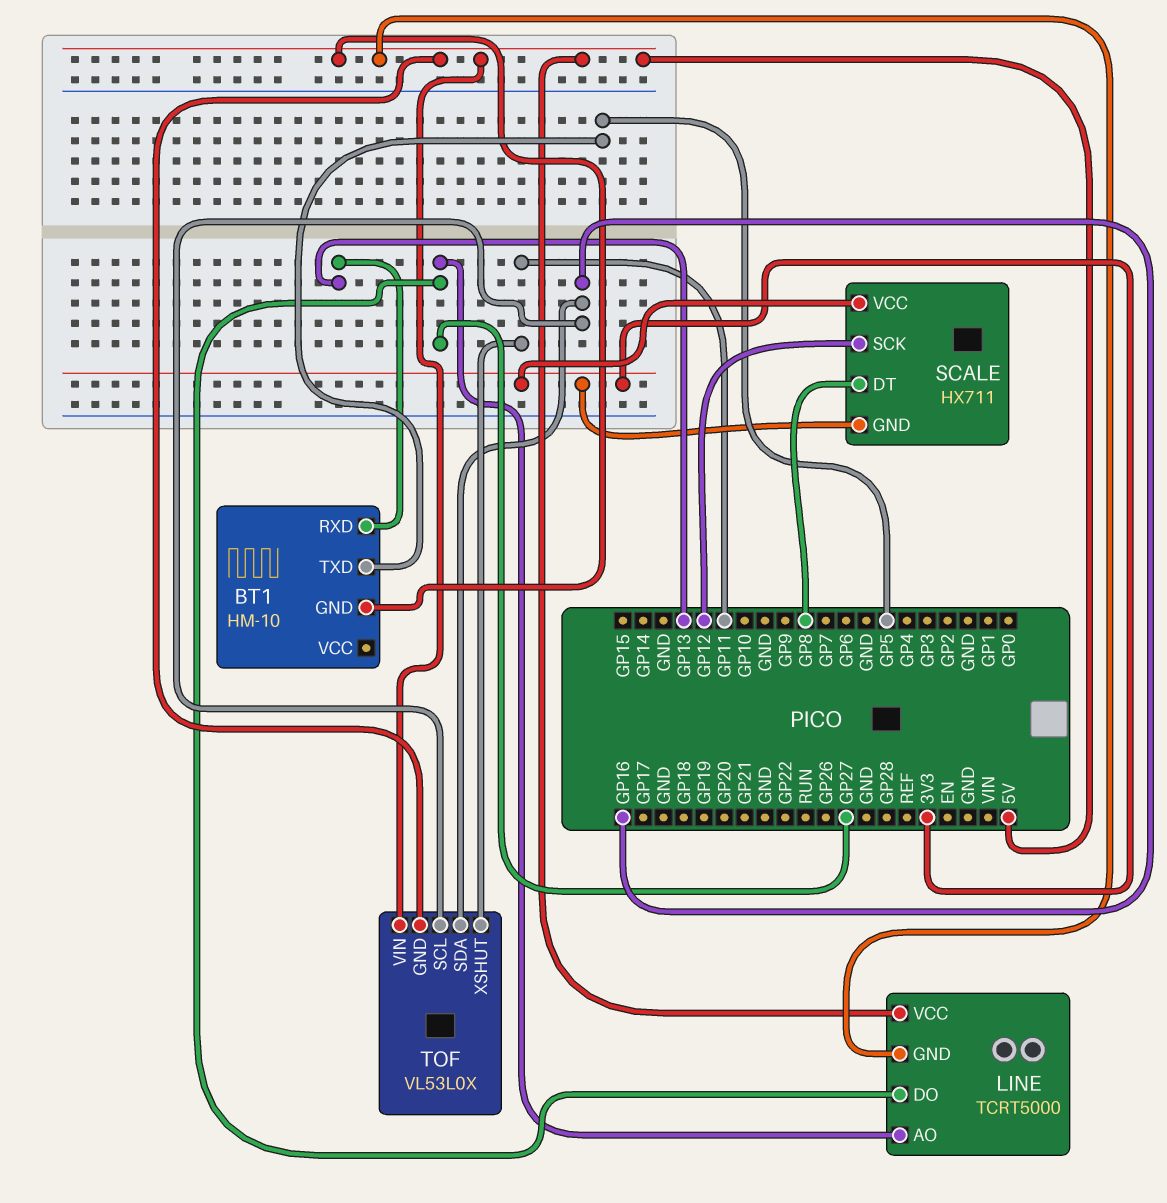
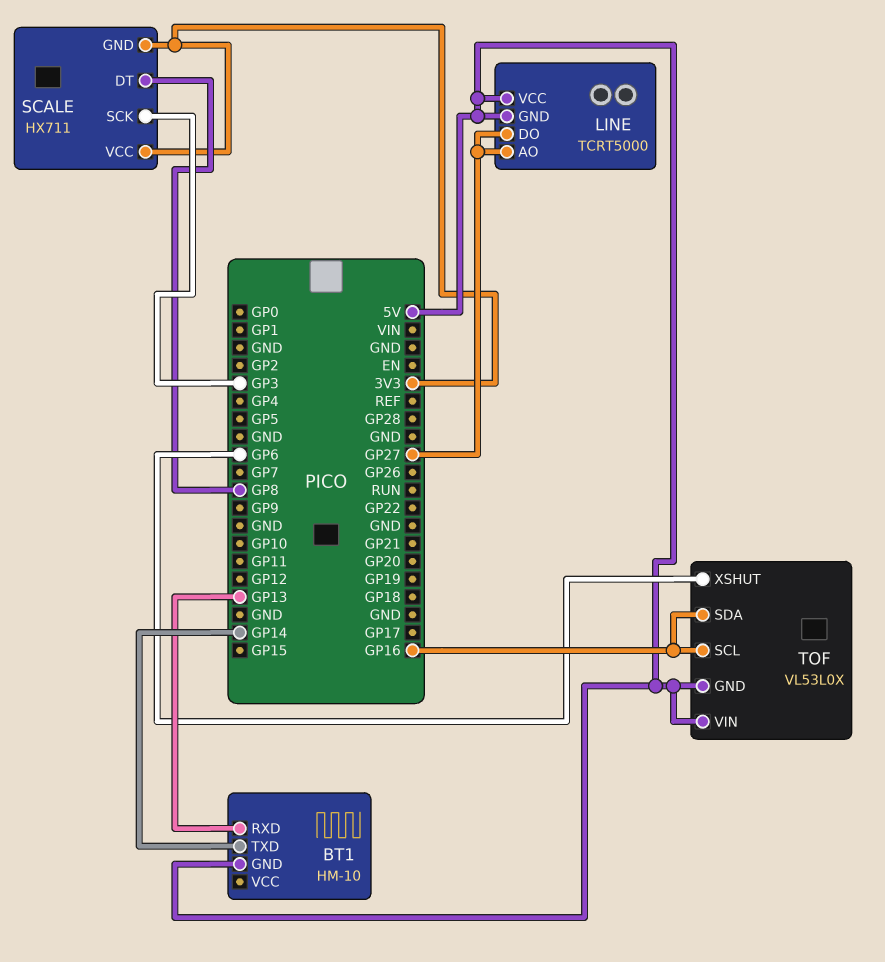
BT1 pin TXD: GP5 -> GP14
SCALE pin SCK: GP12 -> GP3
TOF pin XSHUT: GP11 -> GP6

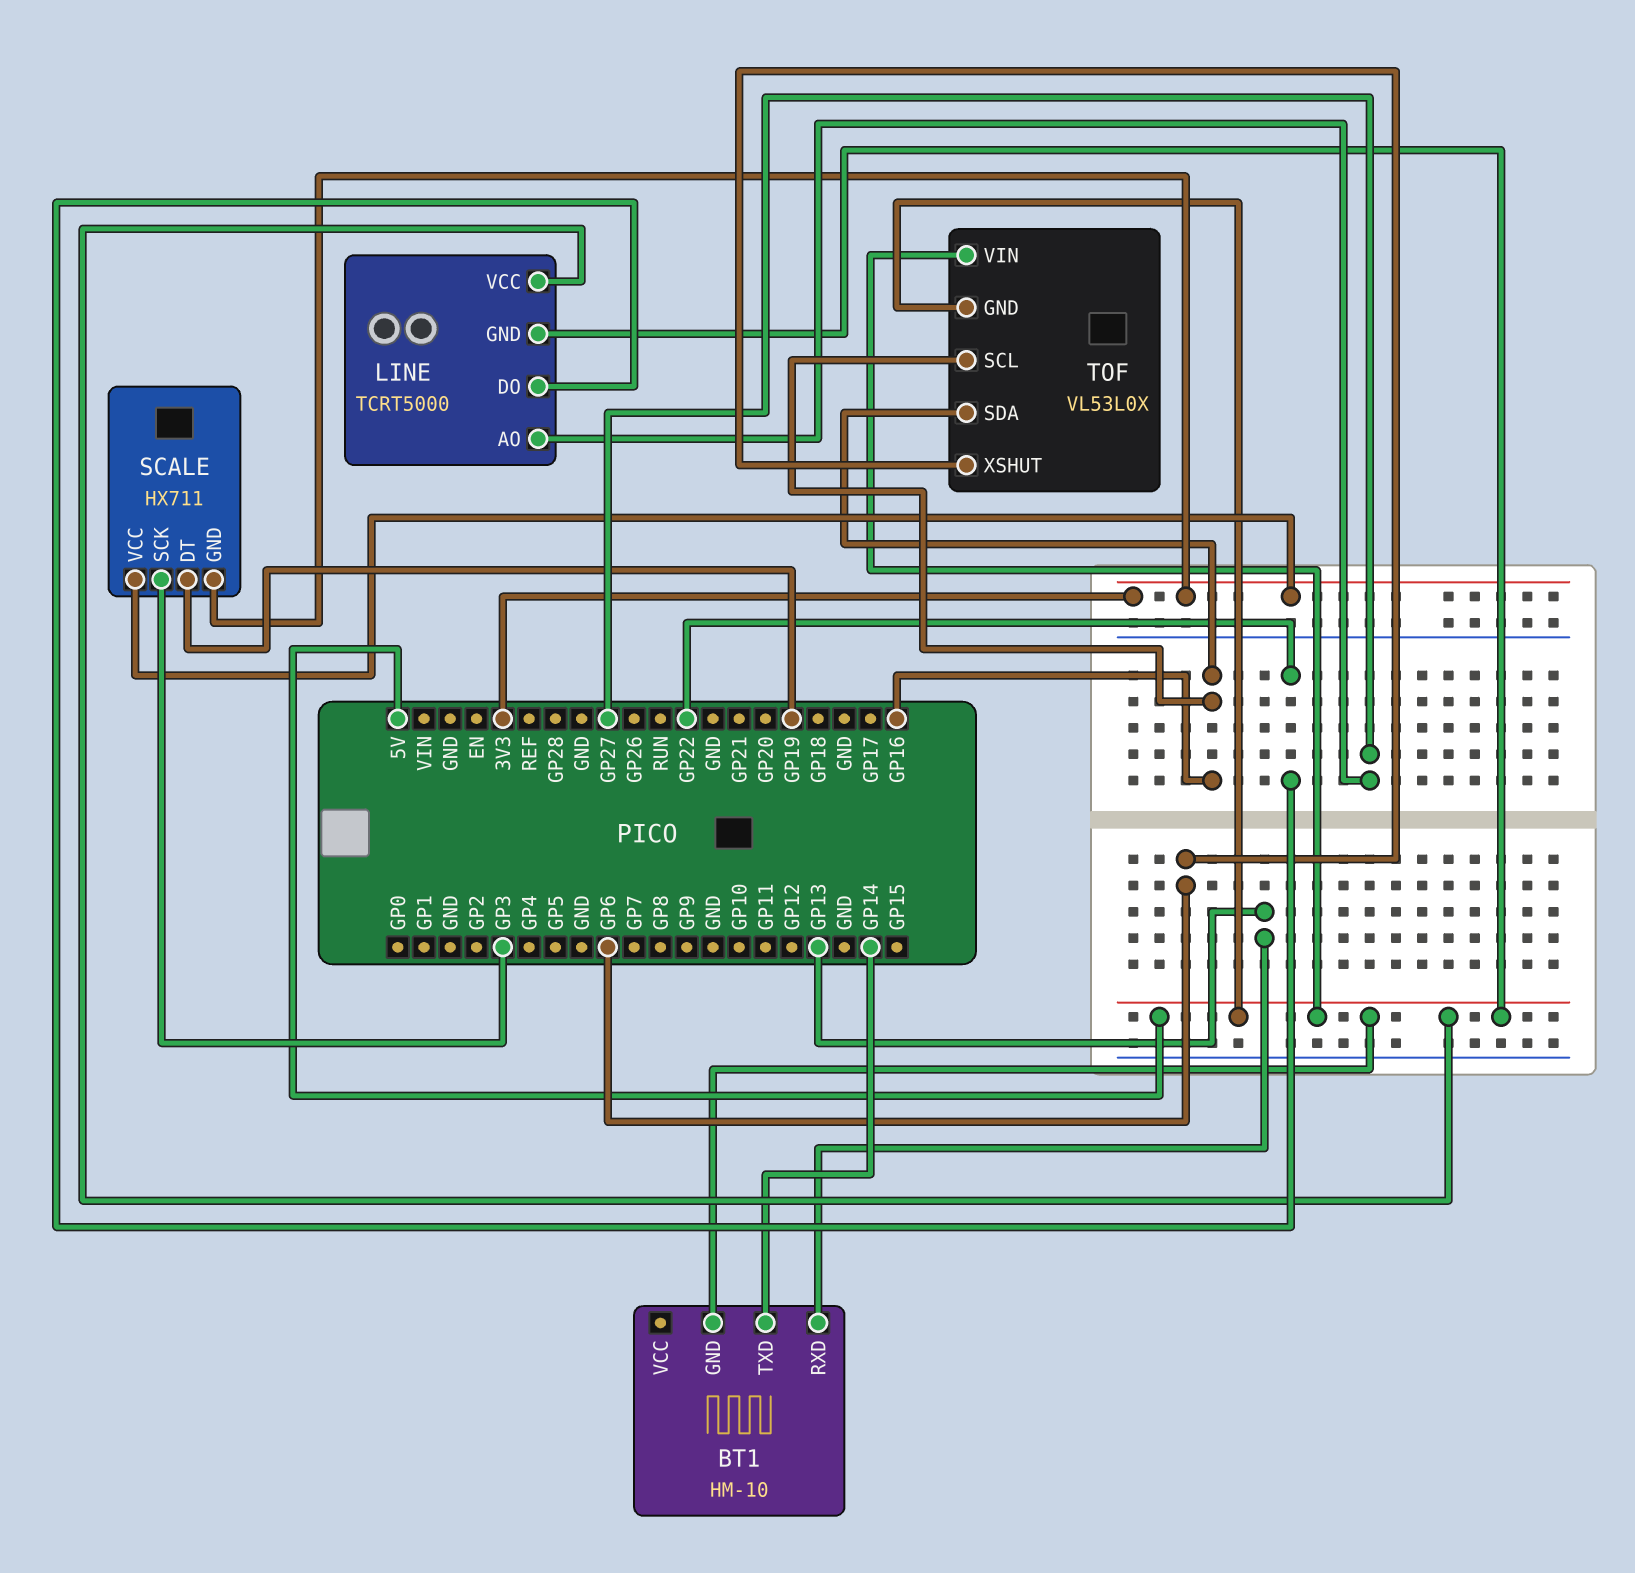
LINE pin DO: GP27 -> GP22
SCALE pin DT: GP8 -> GP19

